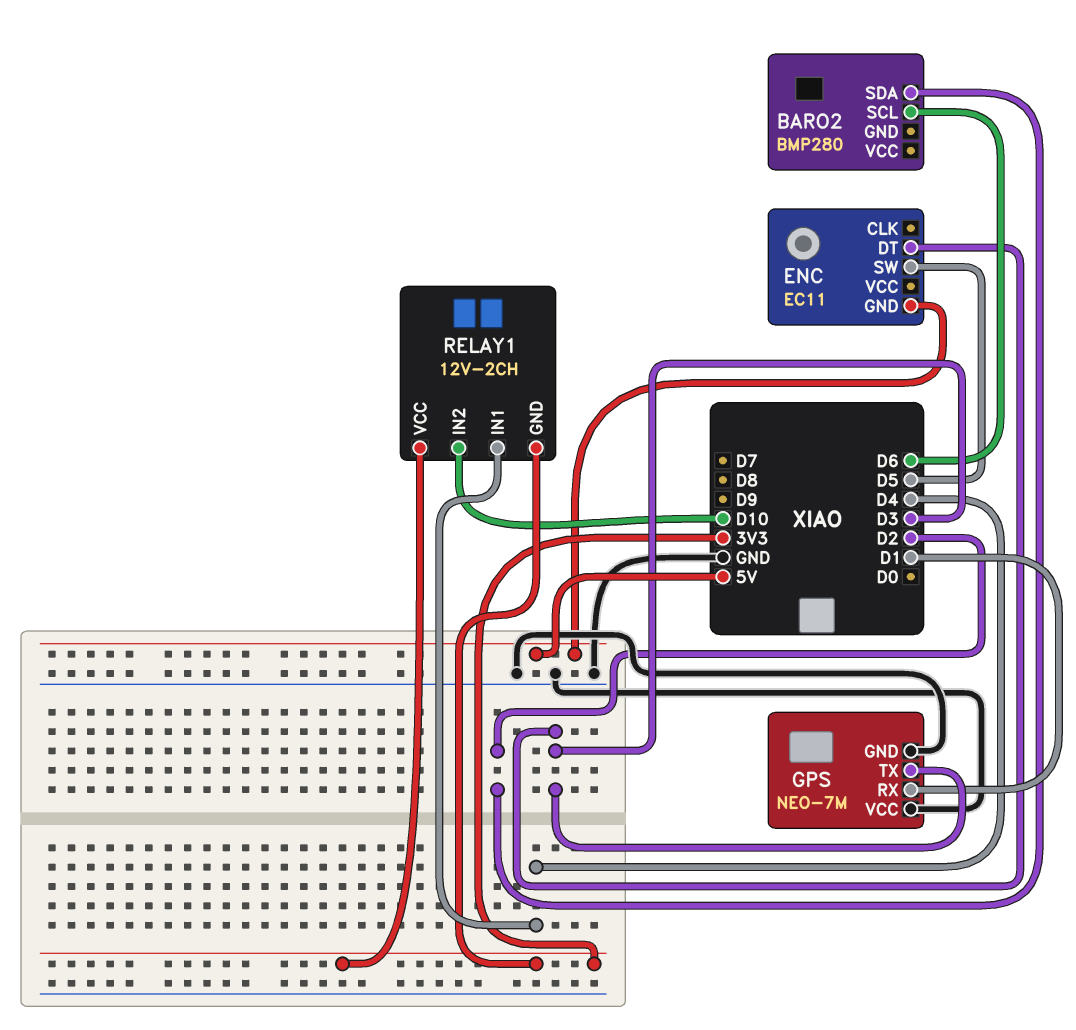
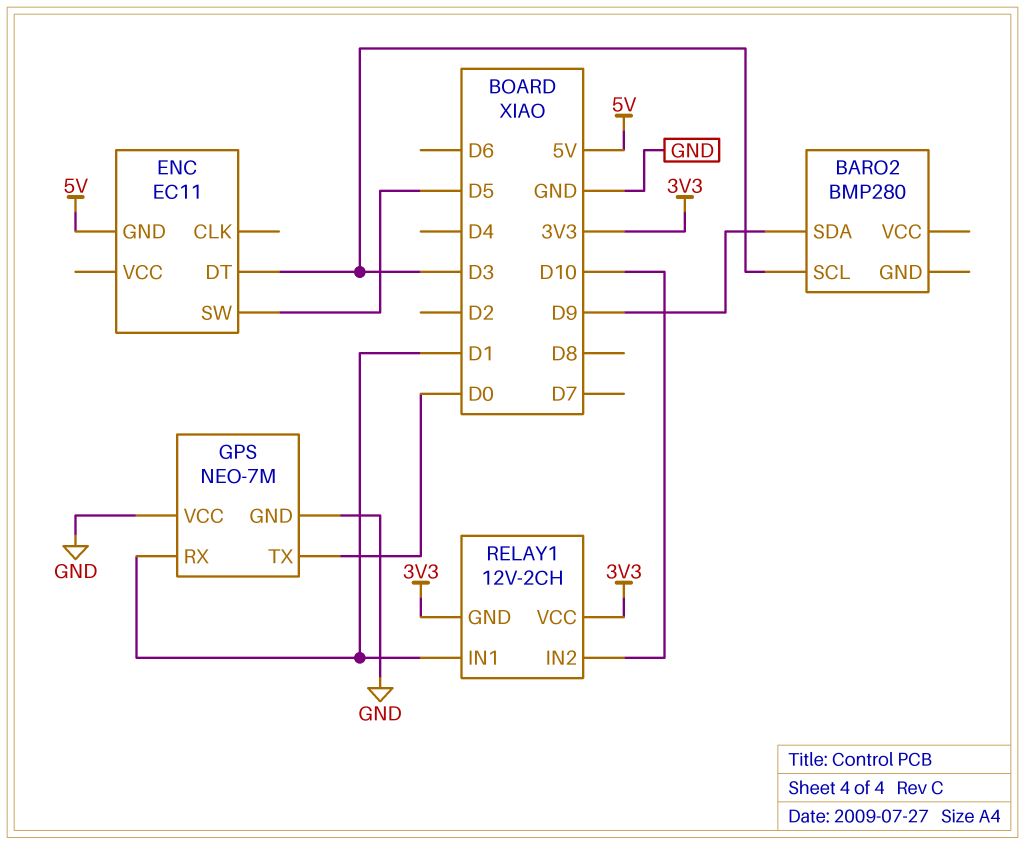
BARO2 pin SCL: D6 -> D3
BARO2 pin SDA: D2 -> D9
GPS pin TX: D3 -> D0
RELAY1 pin IN1: D4 -> D1

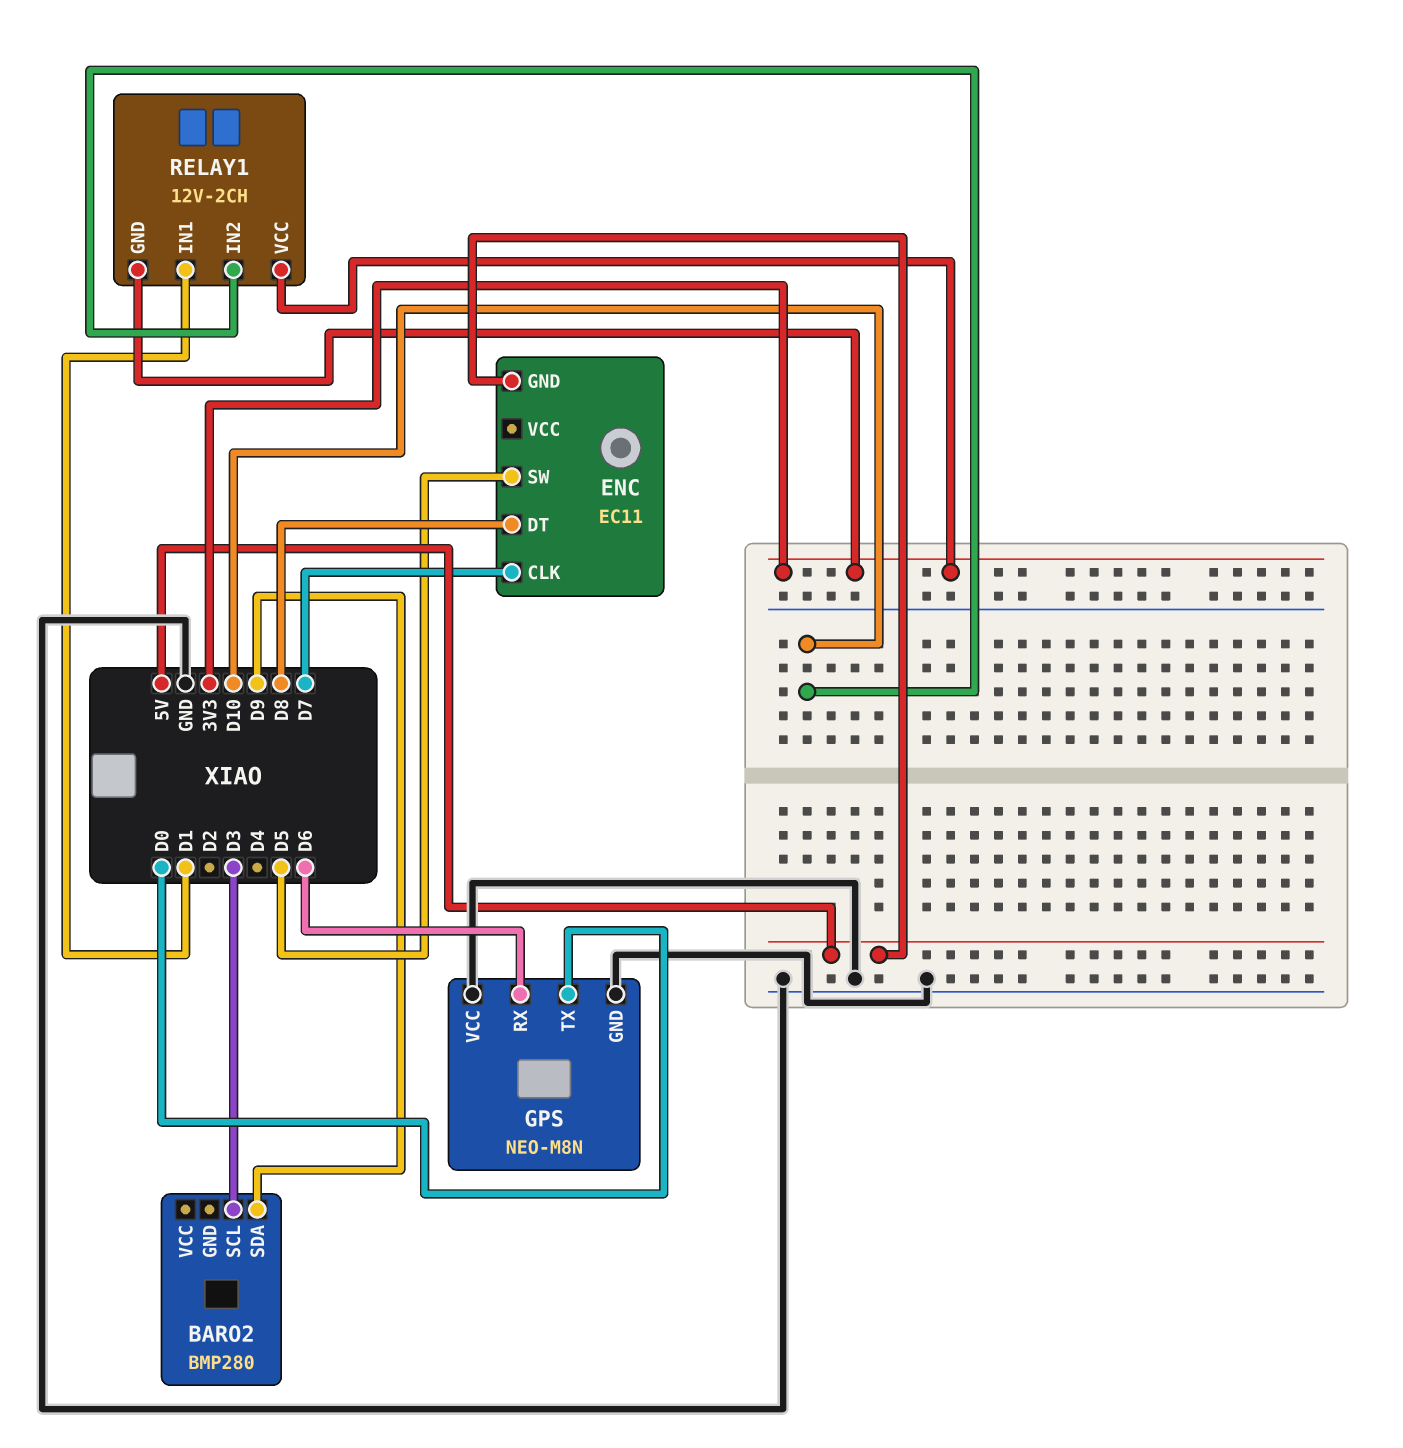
ENC pin CLK: none -> D7
ENC pin DT: D3 -> D8
GPS: NEO-7M -> NEO-M8N
GPS pin RX: D1 -> D6

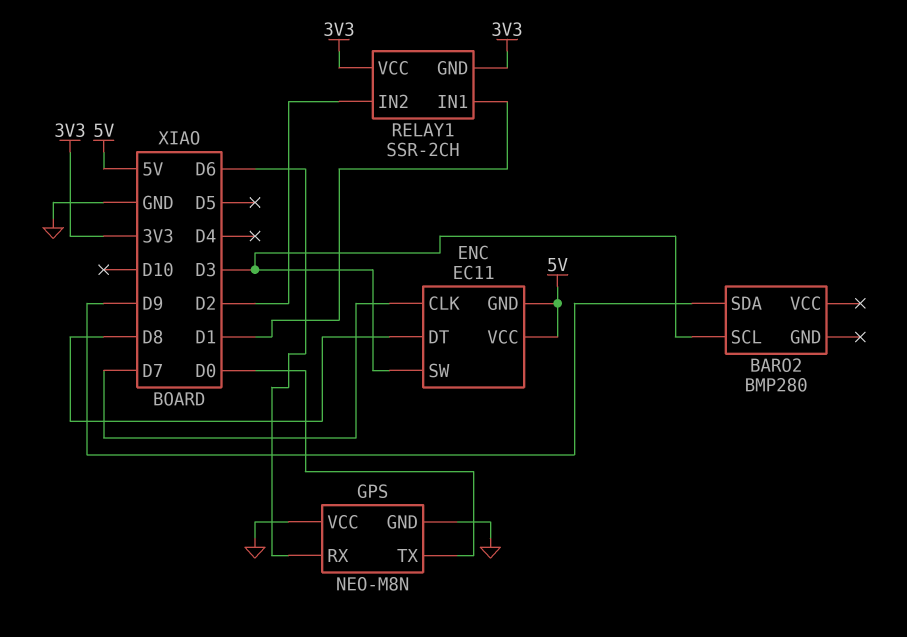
ENC pin SW: D5 -> D3
ENC pin VCC: none -> 5V
RELAY1: 12V-2CH -> SSR-2CH
RELAY1 pin IN2: D10 -> D2

